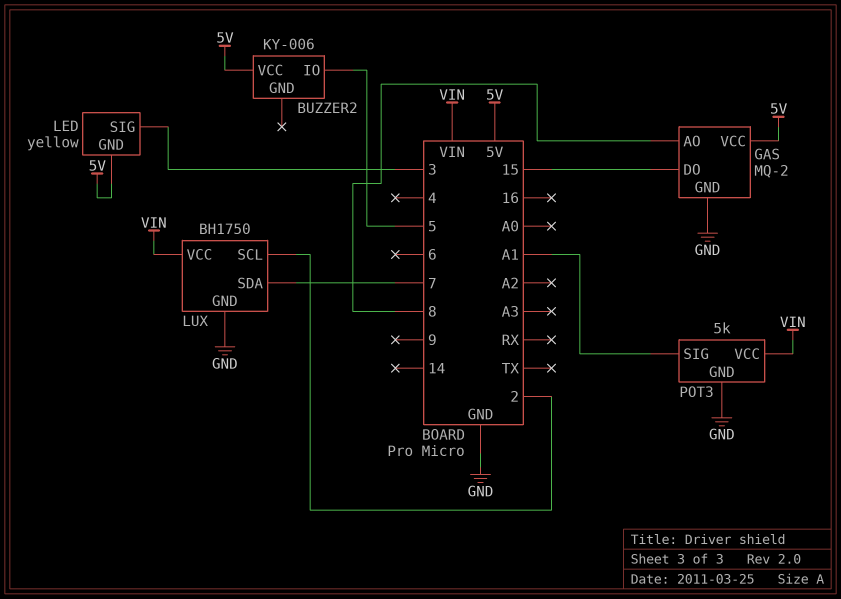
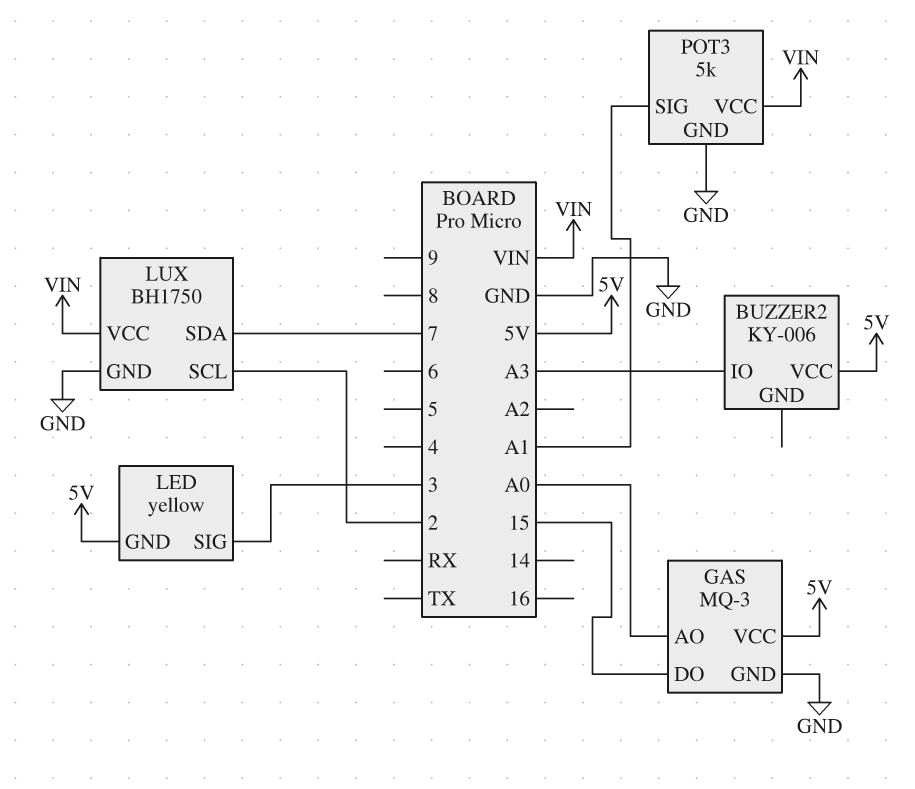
BUZZER2 pin IO: 5 -> A3
GAS: MQ-2 -> MQ-3
GAS pin AO: 8 -> A0

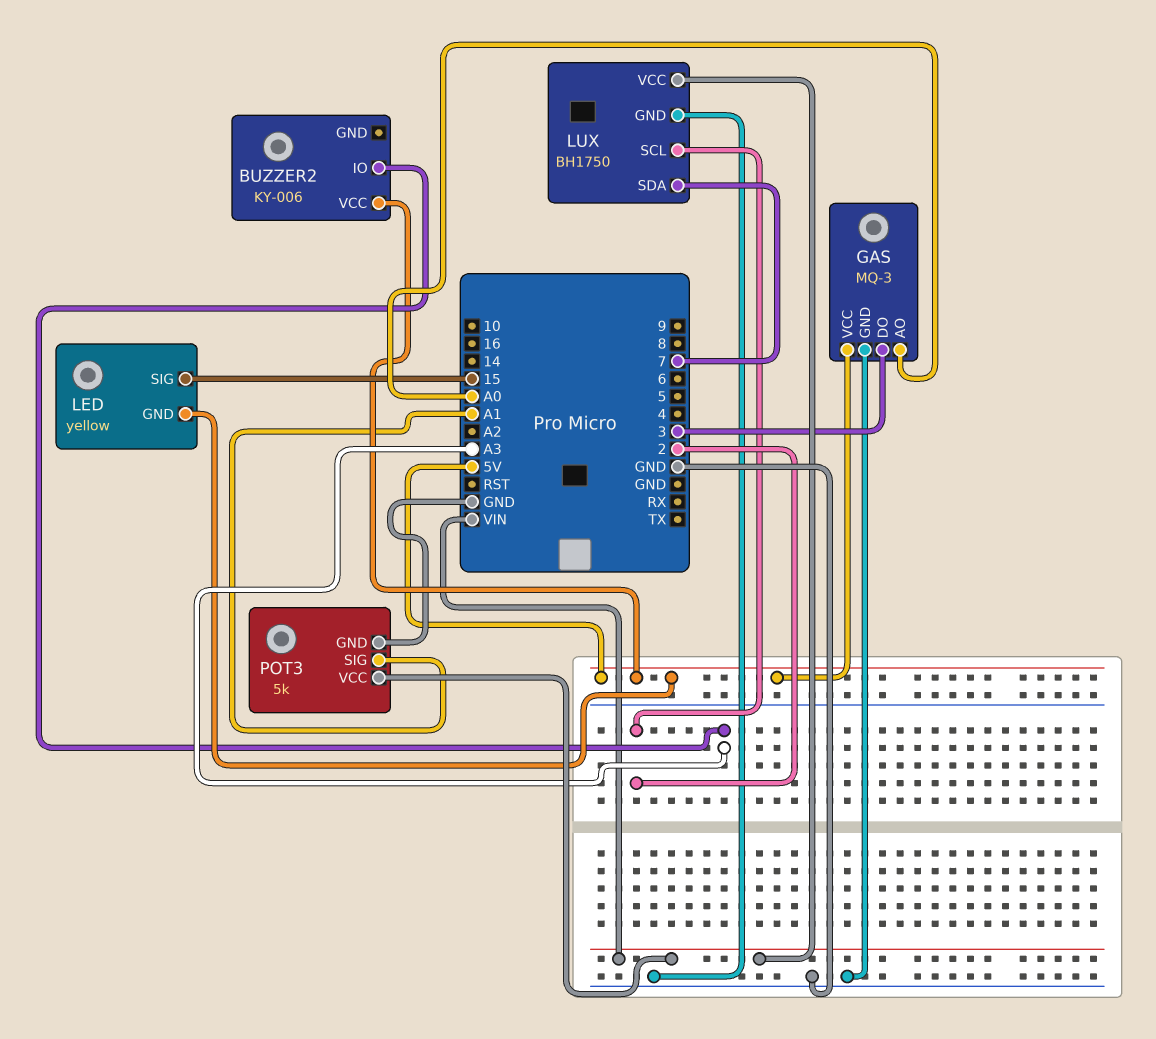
GAS pin DO: 15 -> 3
LED pin SIG: 3 -> 15

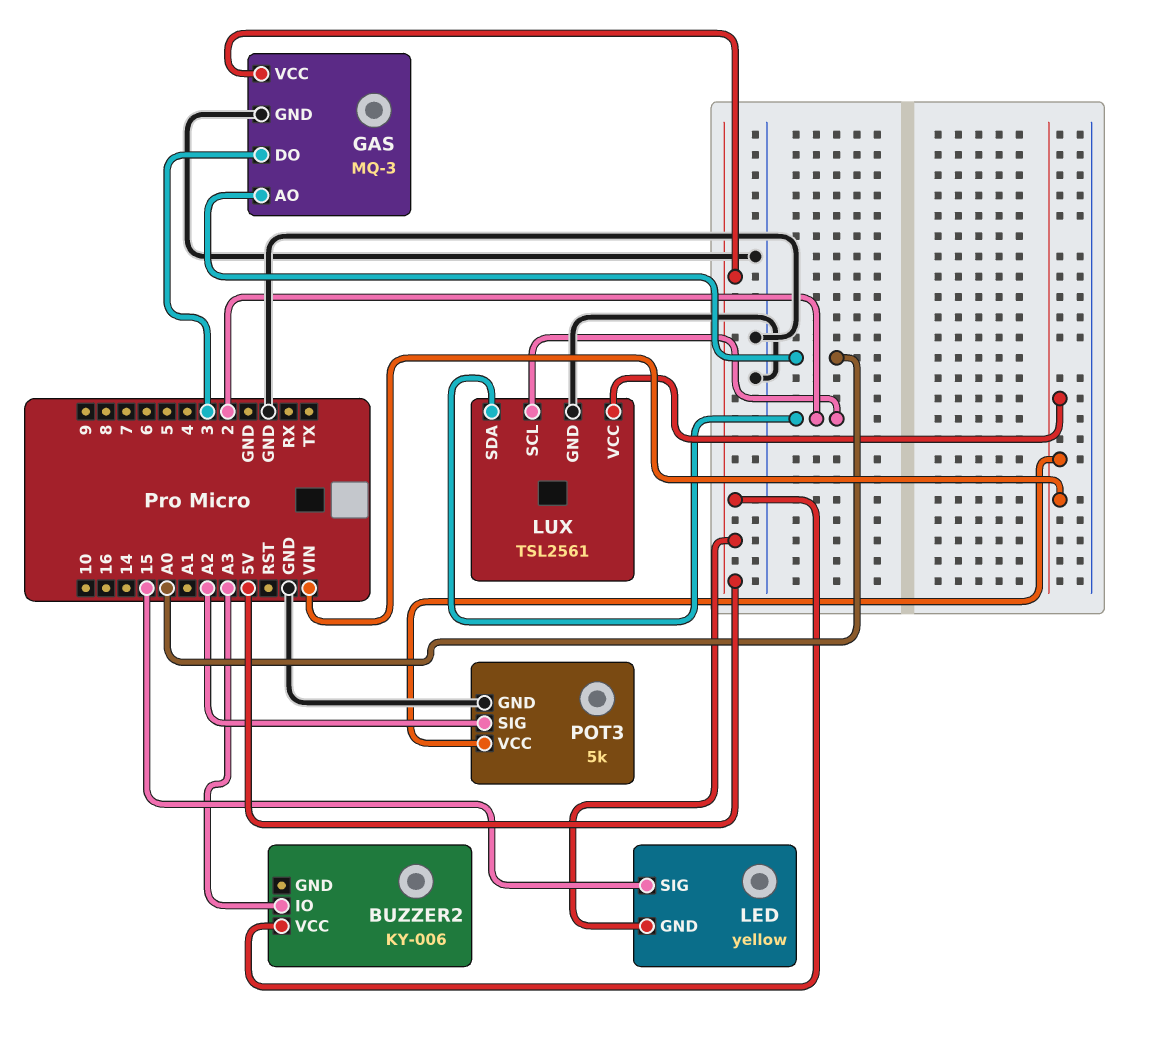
LUX: BH1750 -> TSL2561
LUX pin SDA: 7 -> 2
POT3 pin SIG: A1 -> A2

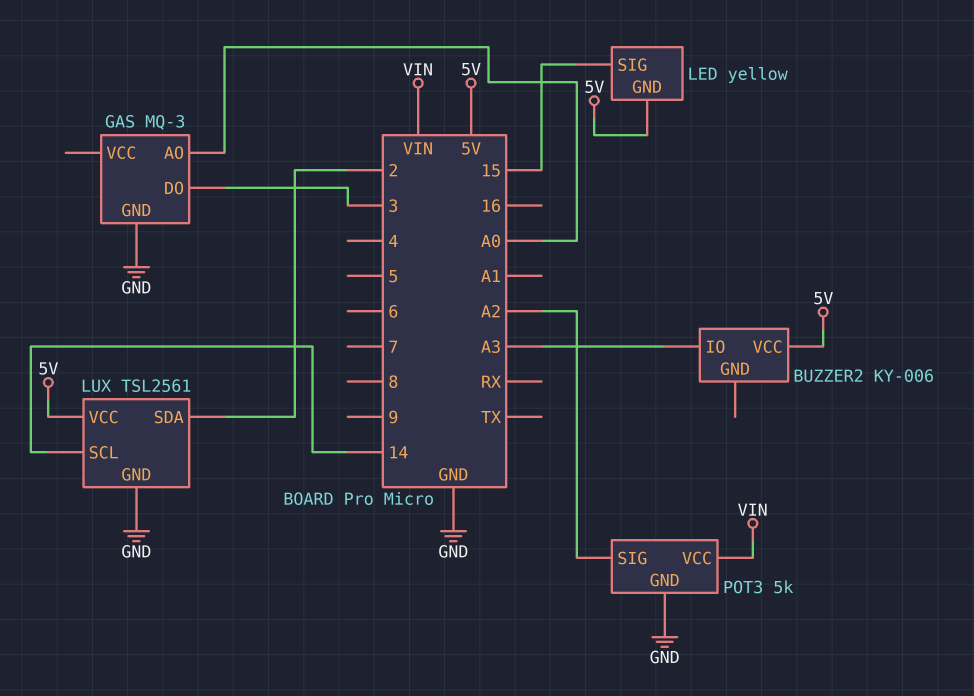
GAS pin VCC: 5V -> none
LUX pin SCL: 2 -> 14
LUX pin VCC: VIN -> 5V

